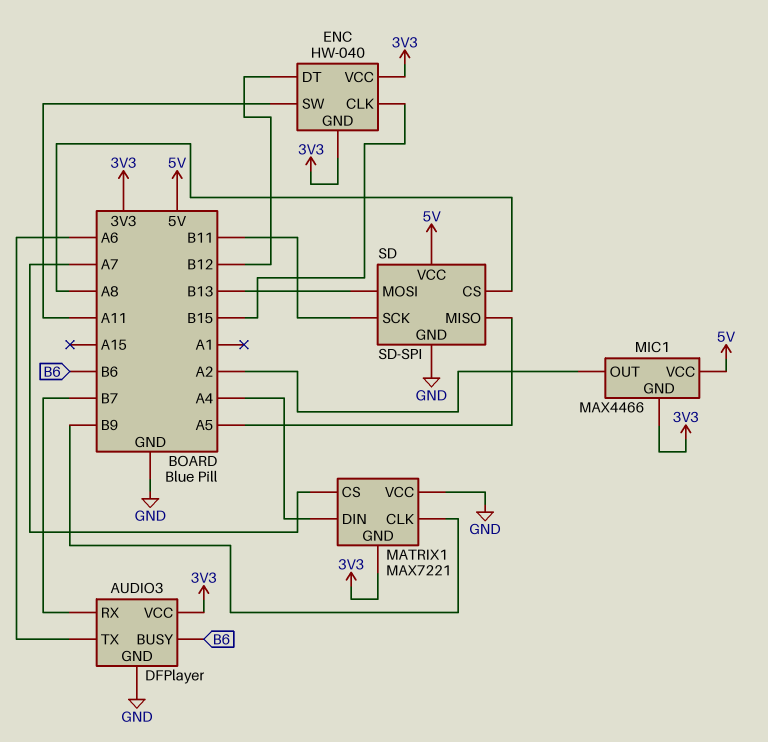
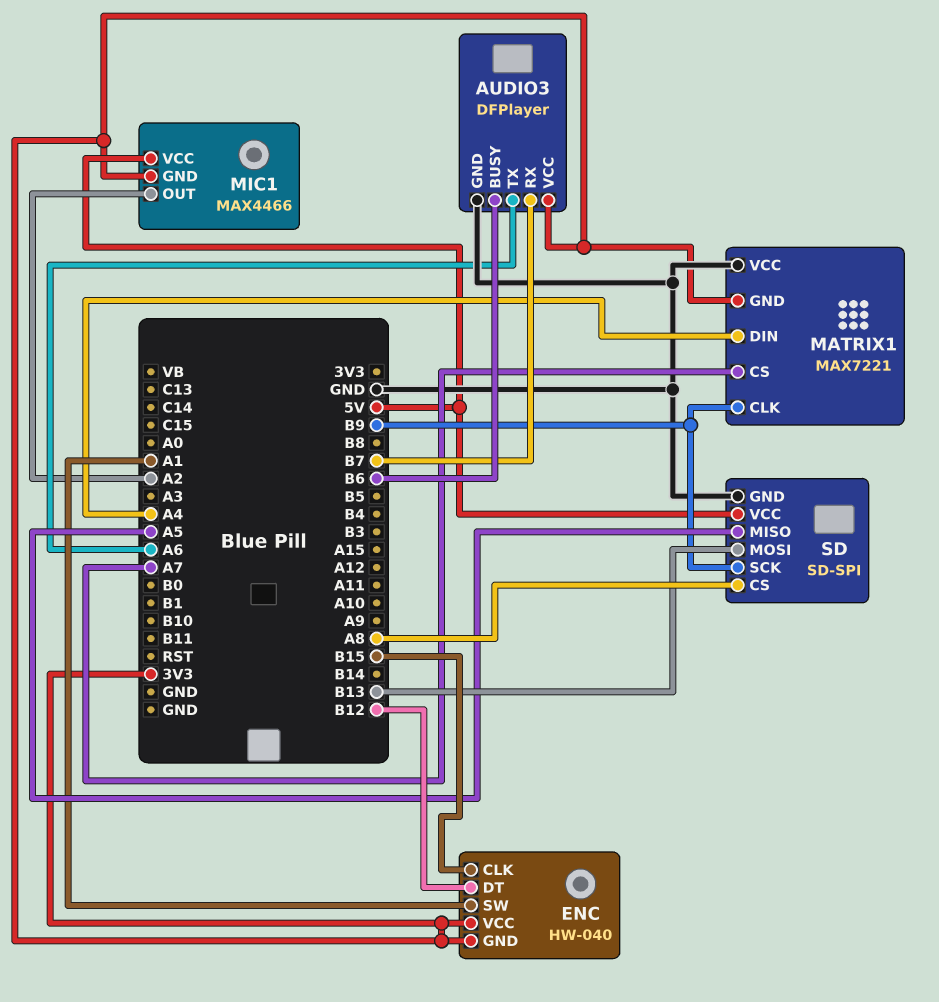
ENC pin SW: A11 -> A1
SD pin SCK: B11 -> B9

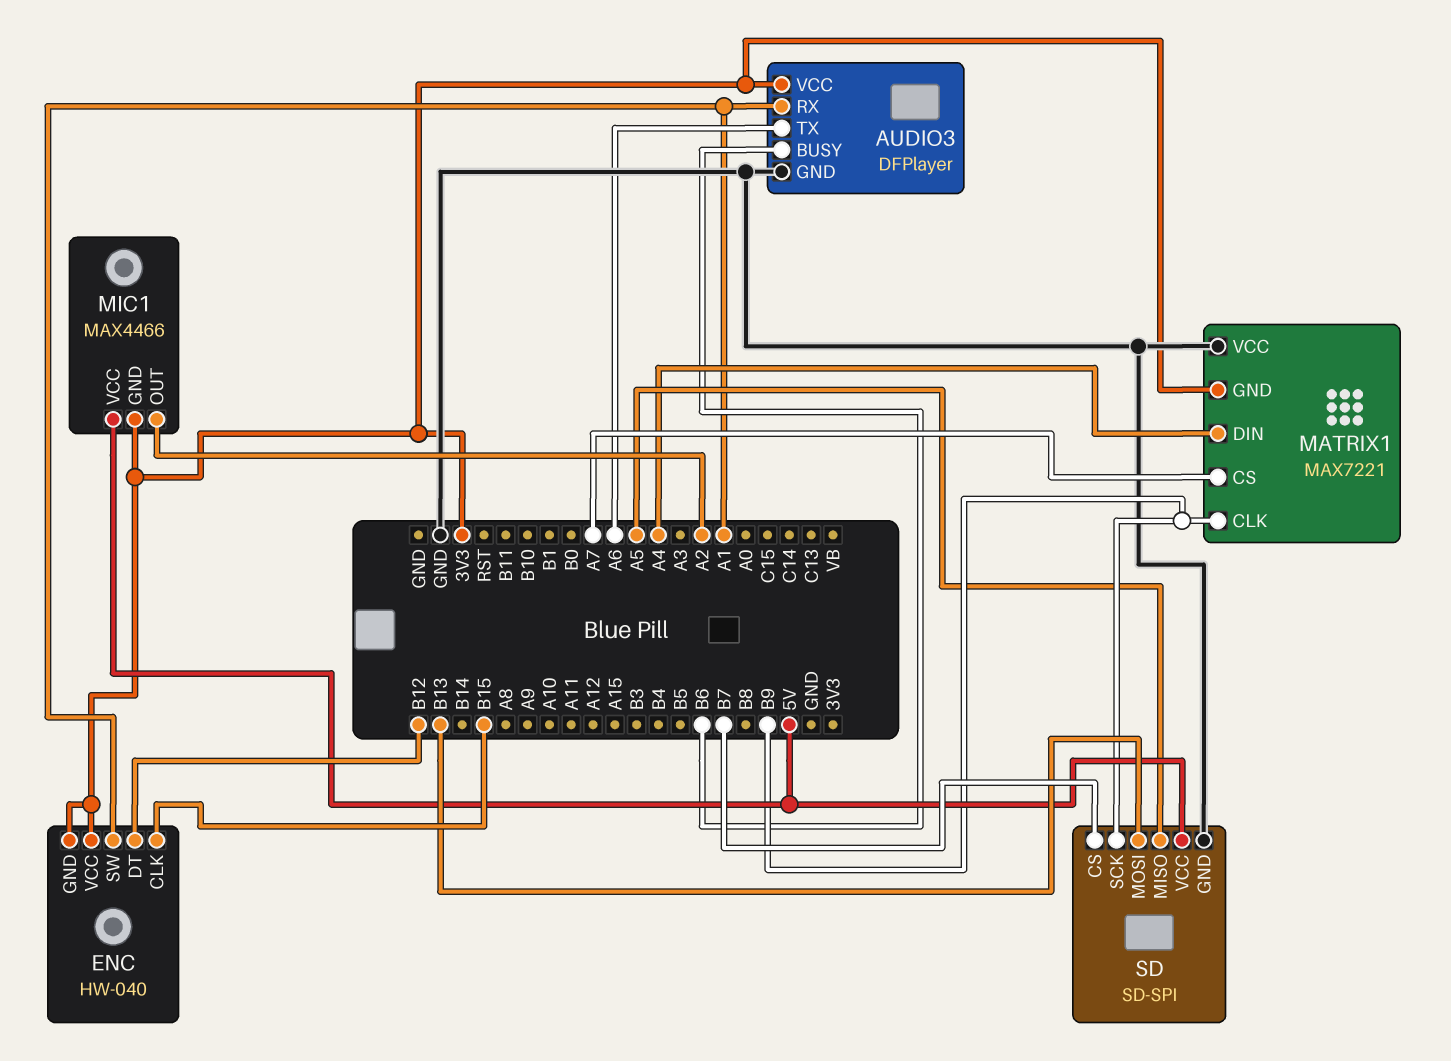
AUDIO3 pin RX: B7 -> A1
SD pin CS: A8 -> B7

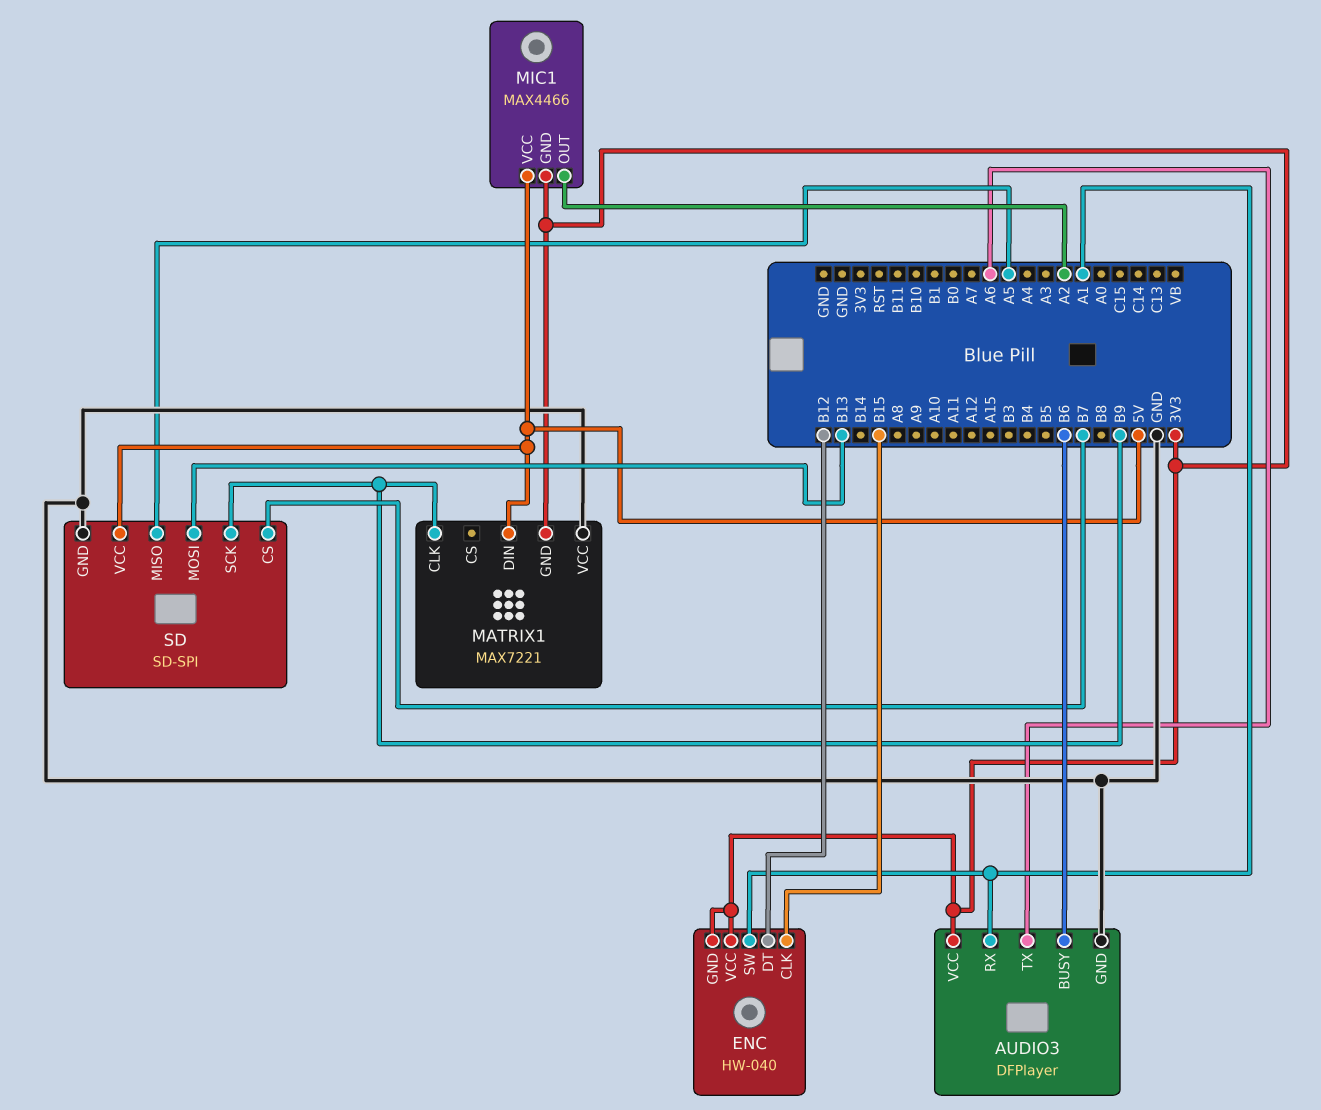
MATRIX1 pin CS: A7 -> none
MATRIX1 pin DIN: A4 -> 5V

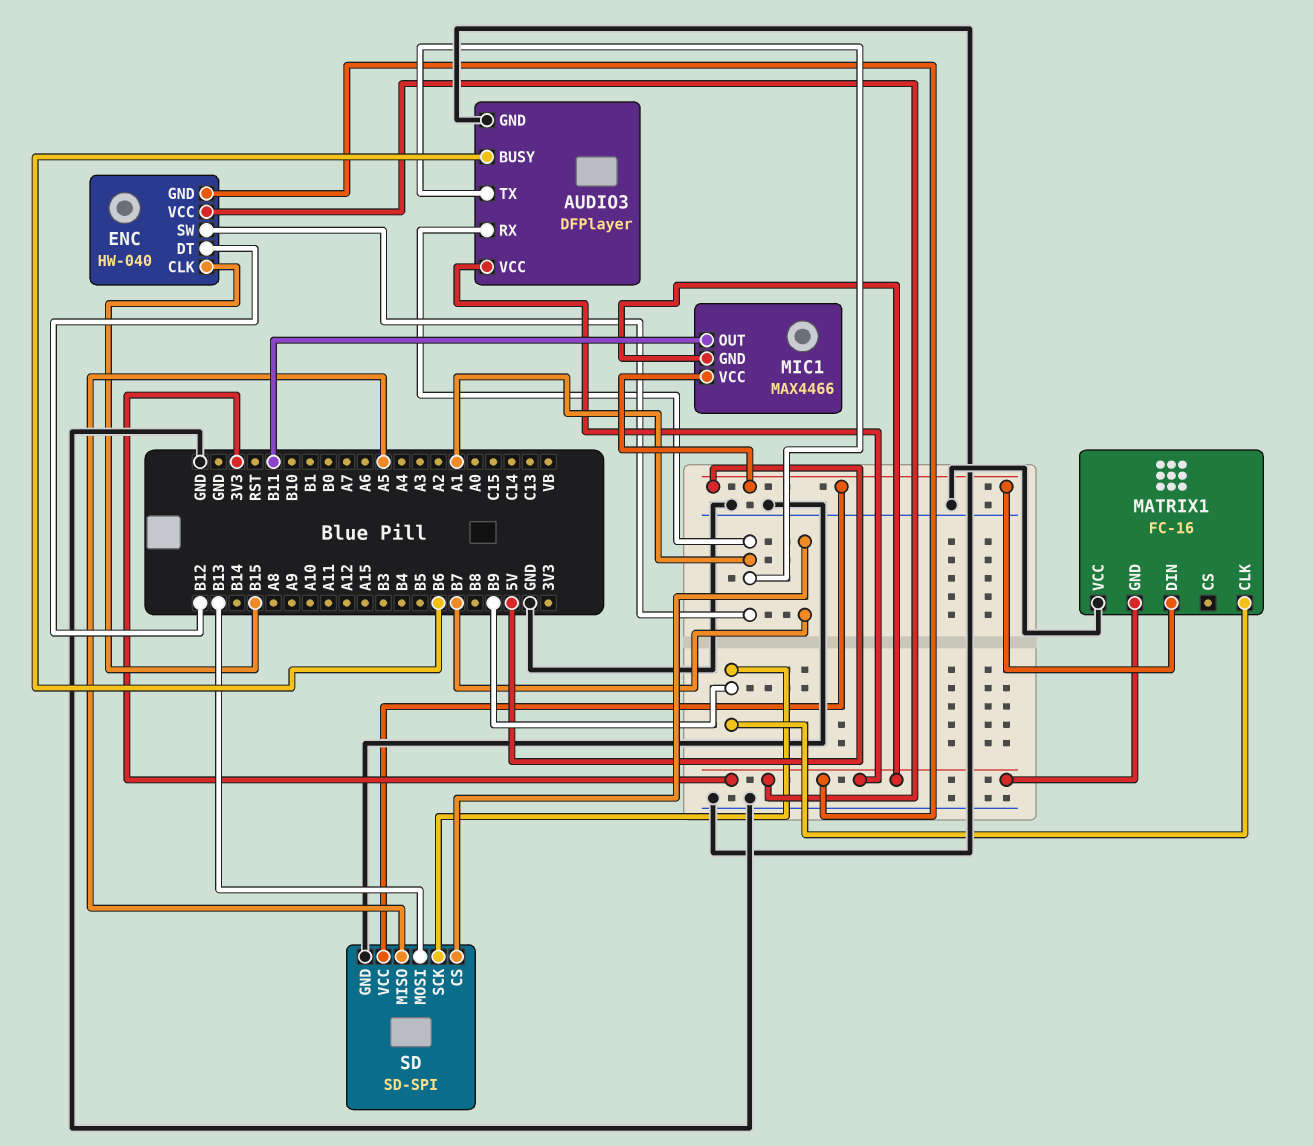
AUDIO3 pin TX: A6 -> A1
MATRIX1: MAX7221 -> FC-16
MIC1 pin OUT: A2 -> B11

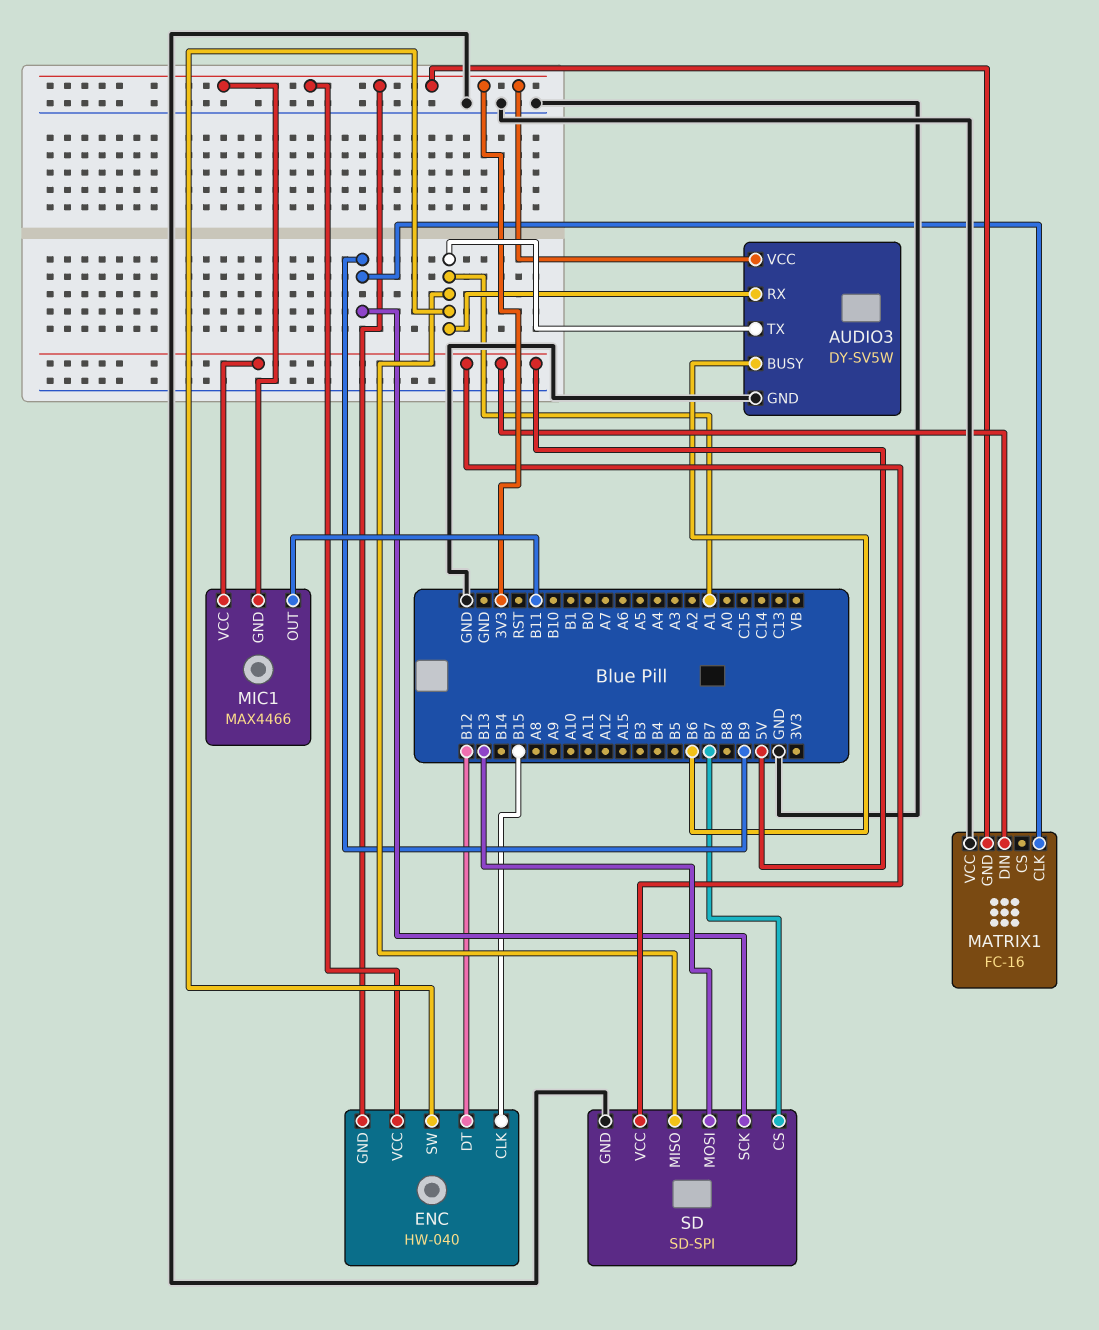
AUDIO3: DFPlayer -> DY-SV5W
SD pin MISO: A5 -> A1

